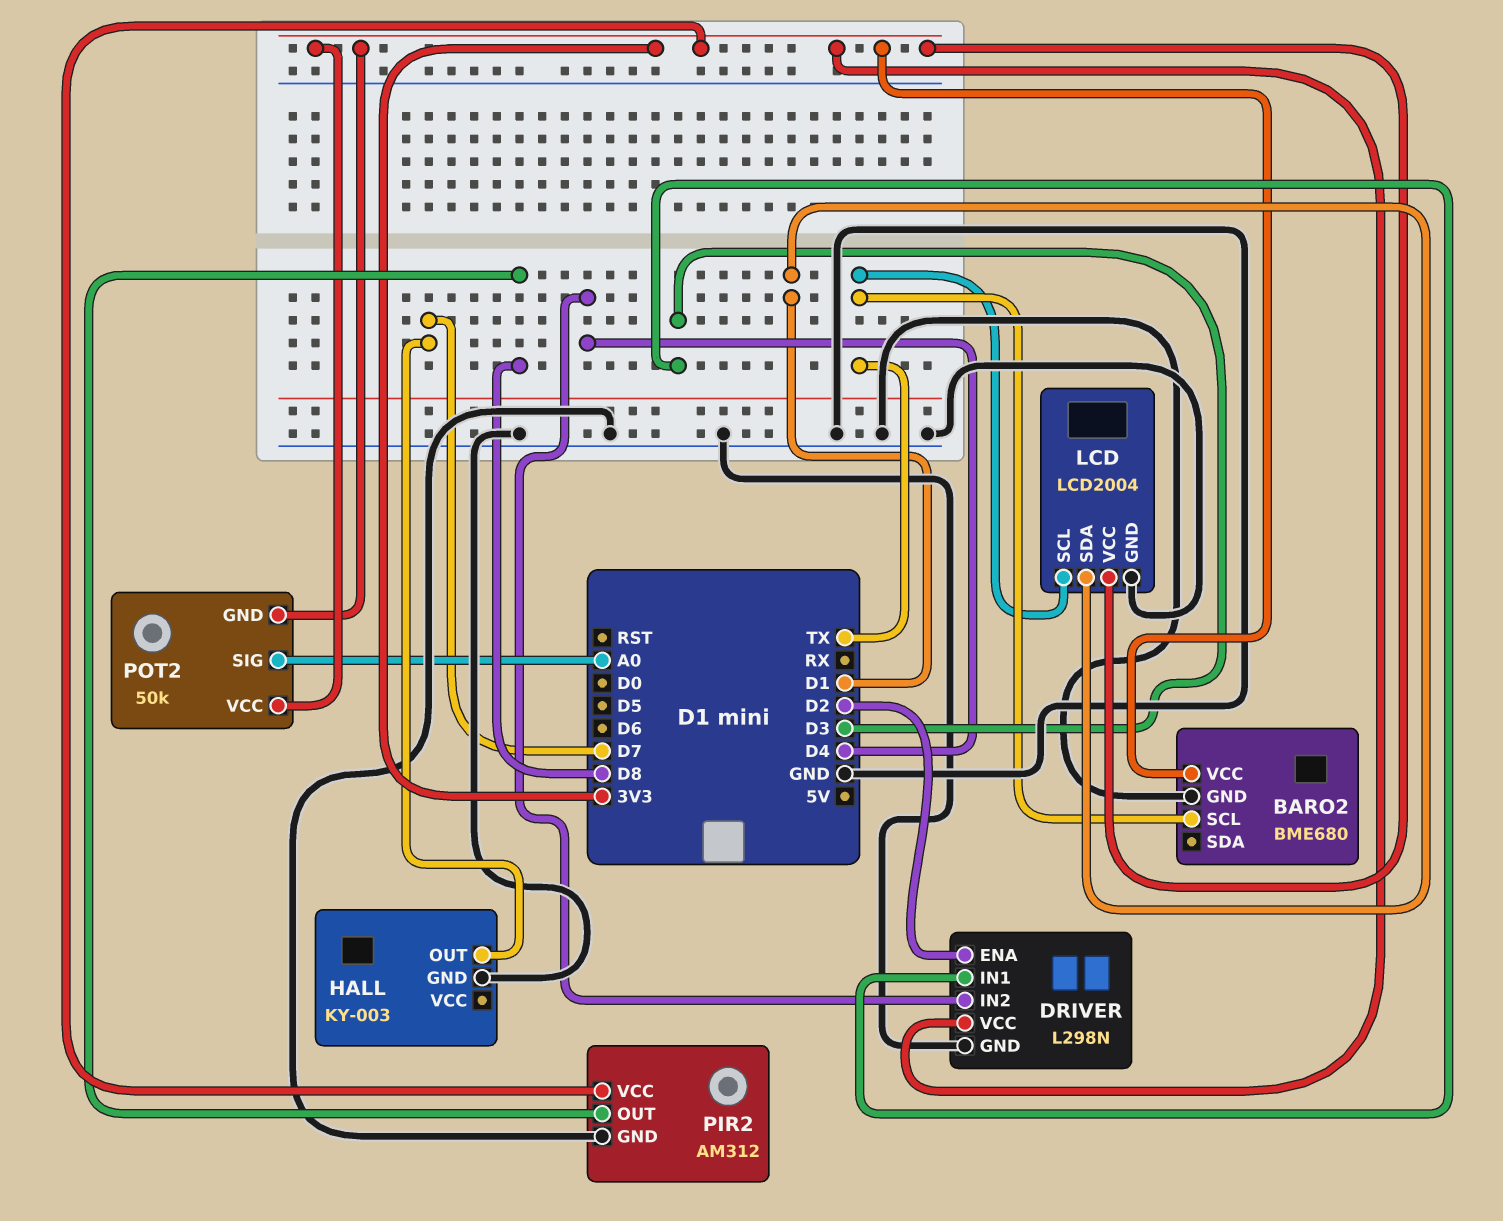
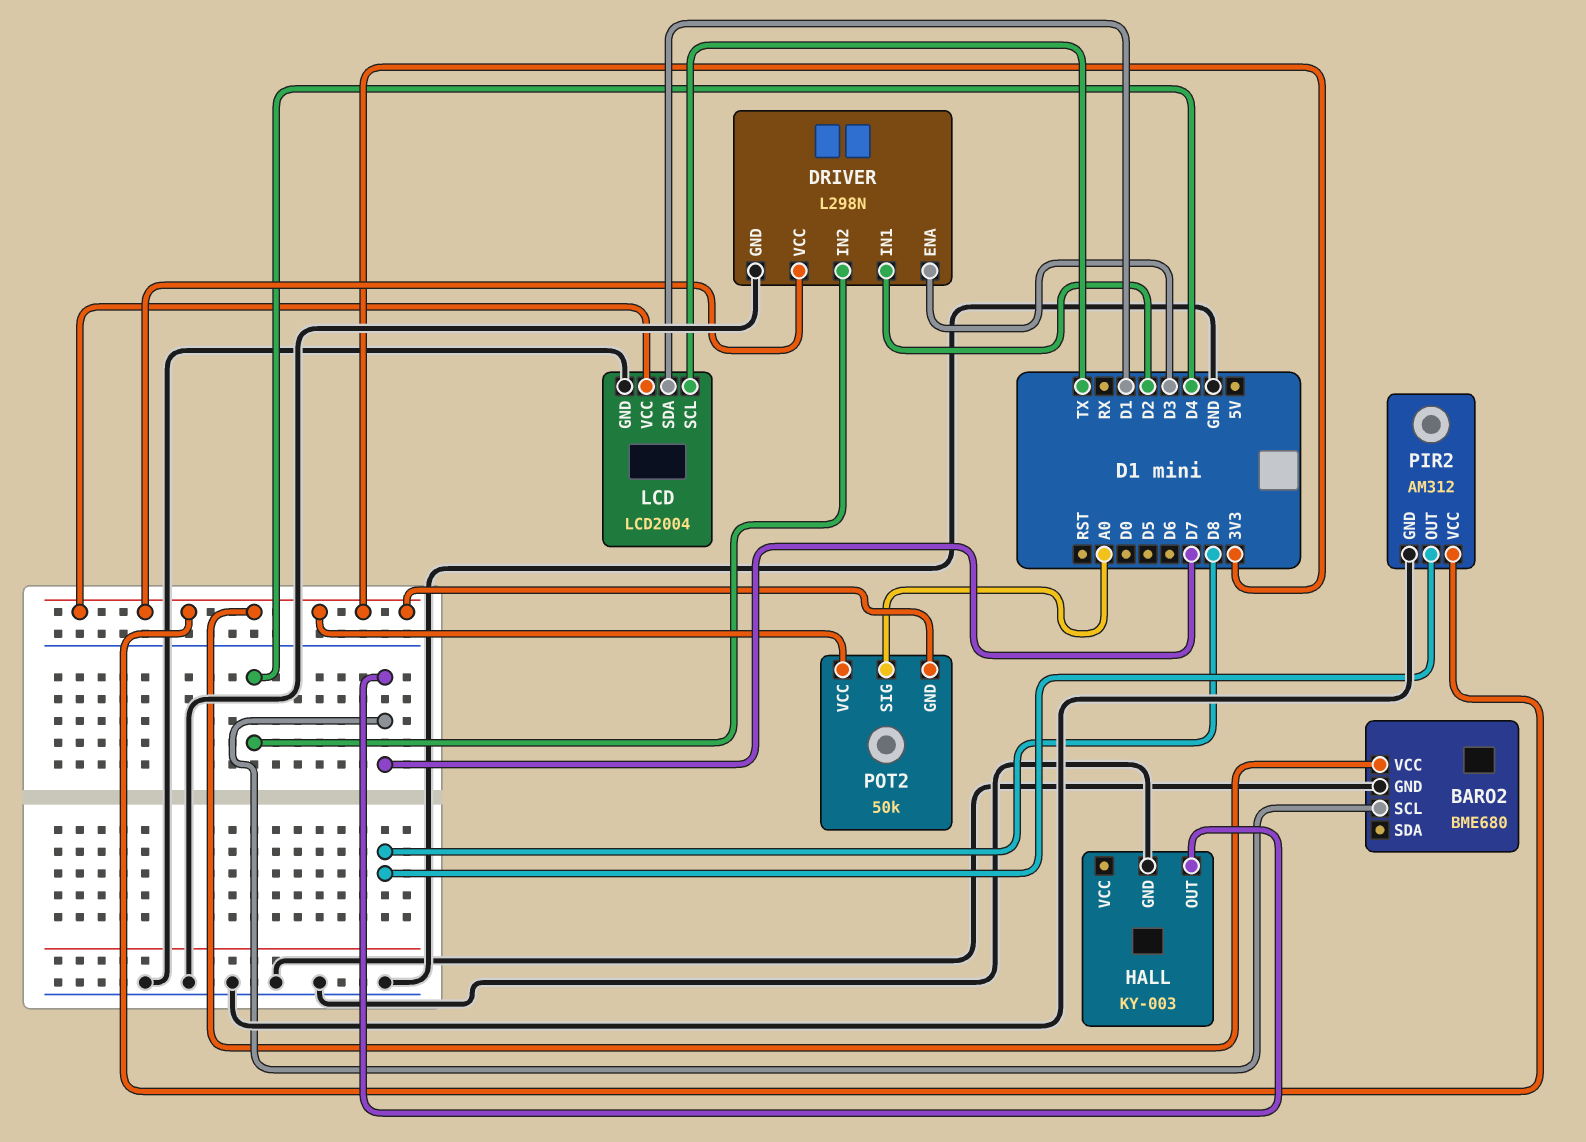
BARO2 pin SCL: TX -> D7
DRIVER pin ENA: D2 -> D3
DRIVER pin IN1: D3 -> D2

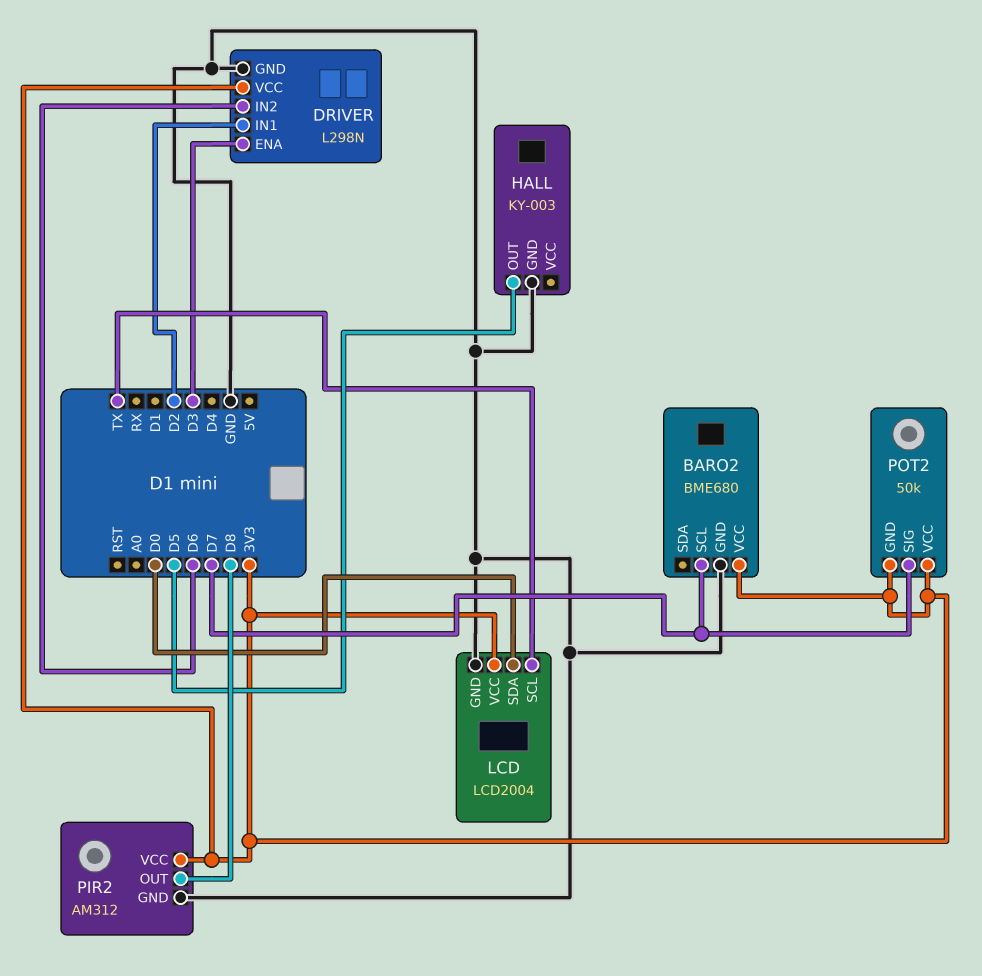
DRIVER pin IN2: D4 -> D6
HALL pin OUT: D7 -> D5
LCD pin SDA: D1 -> D0
POT2 pin SIG: A0 -> D7

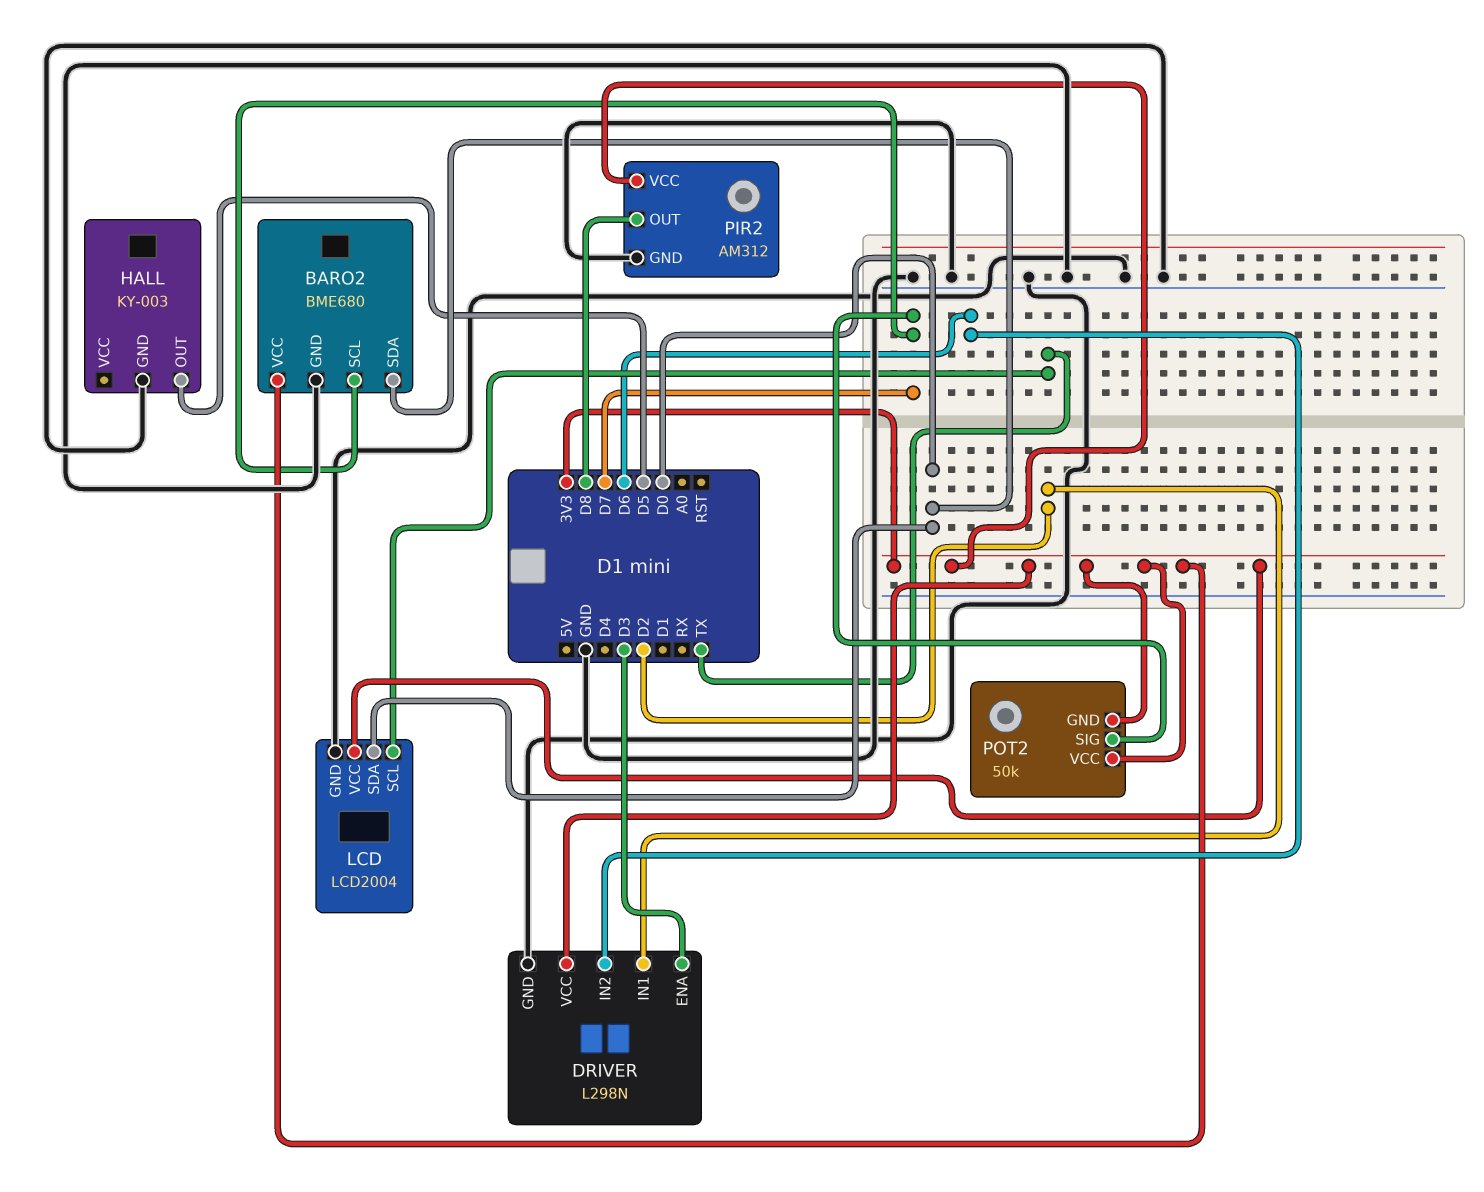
BARO2 pin SDA: none -> D0

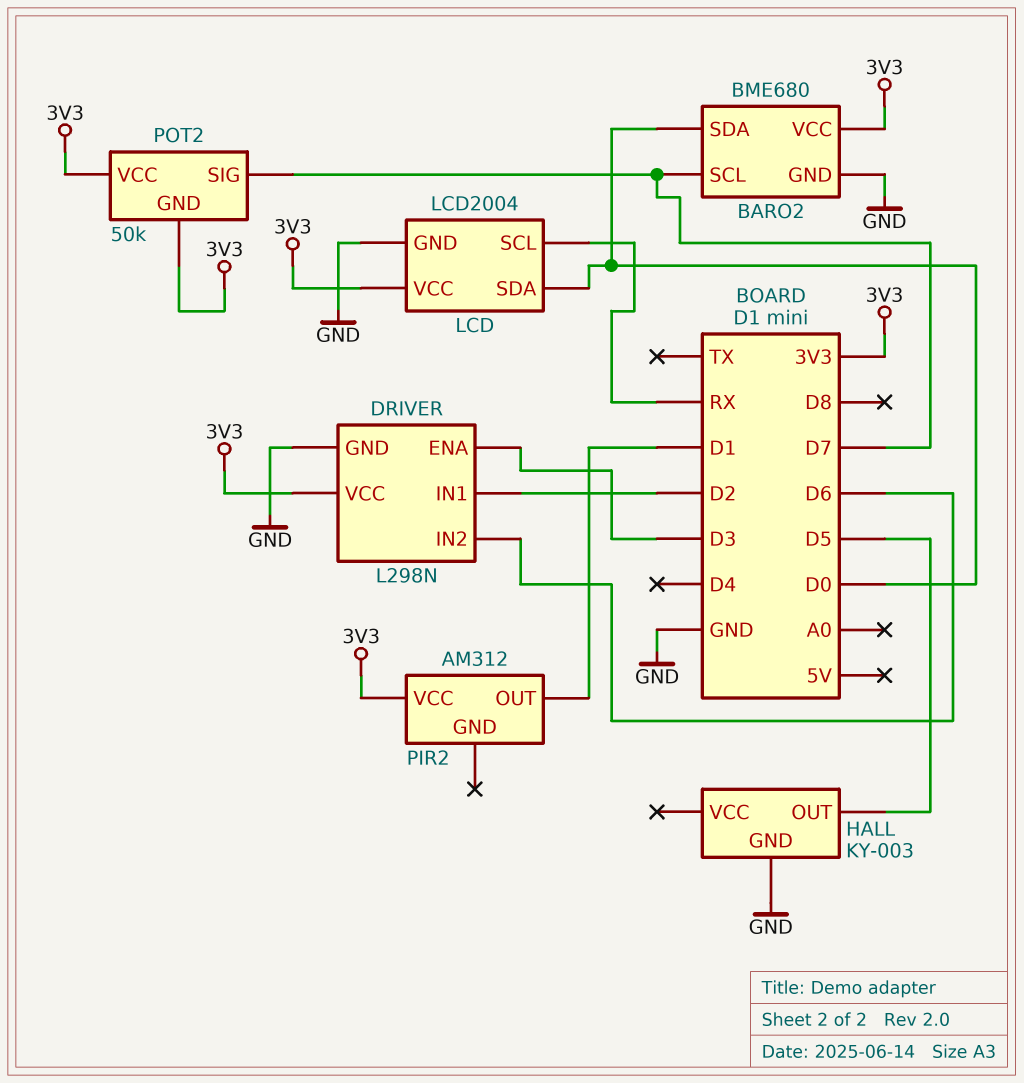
LCD pin SCL: TX -> RX
PIR2 pin GND: GND -> none
PIR2 pin OUT: D8 -> D1

